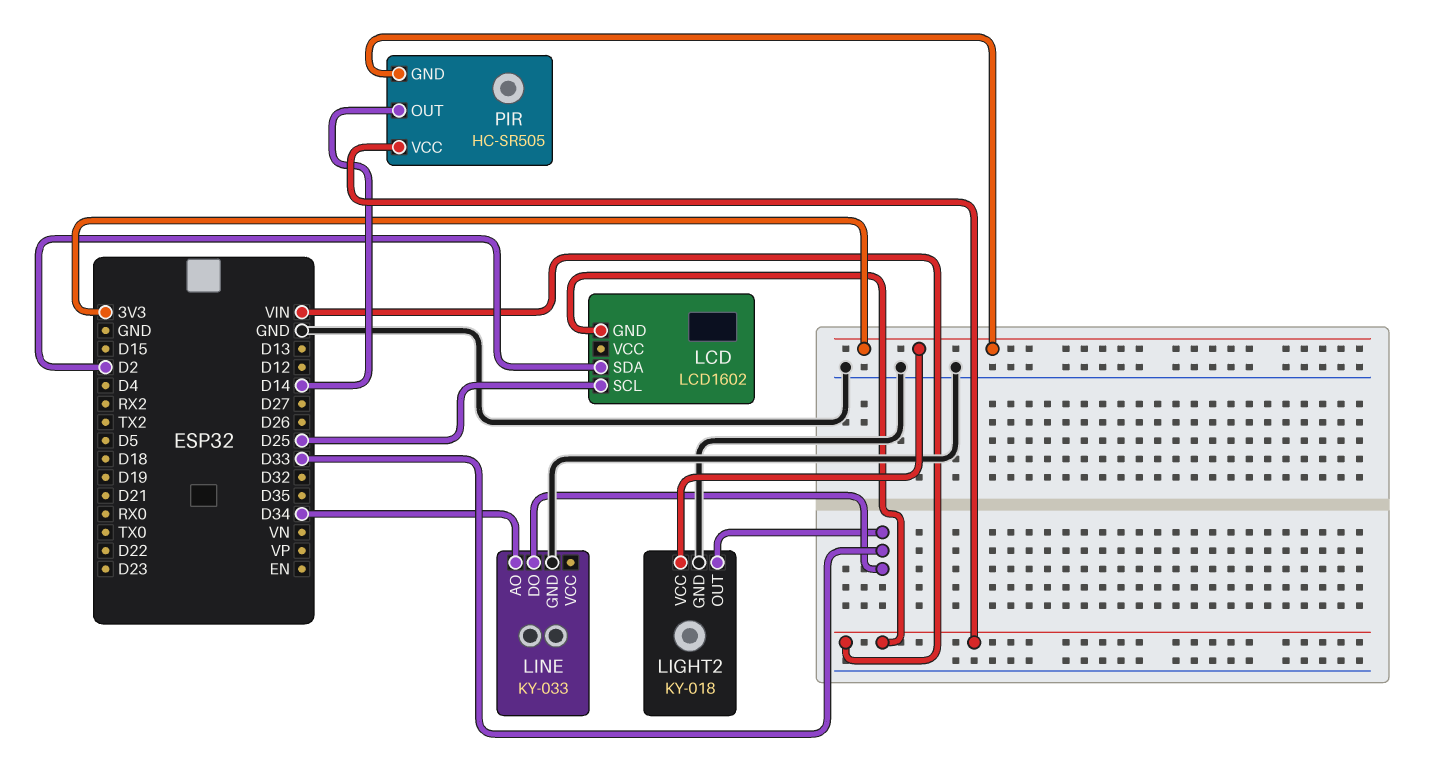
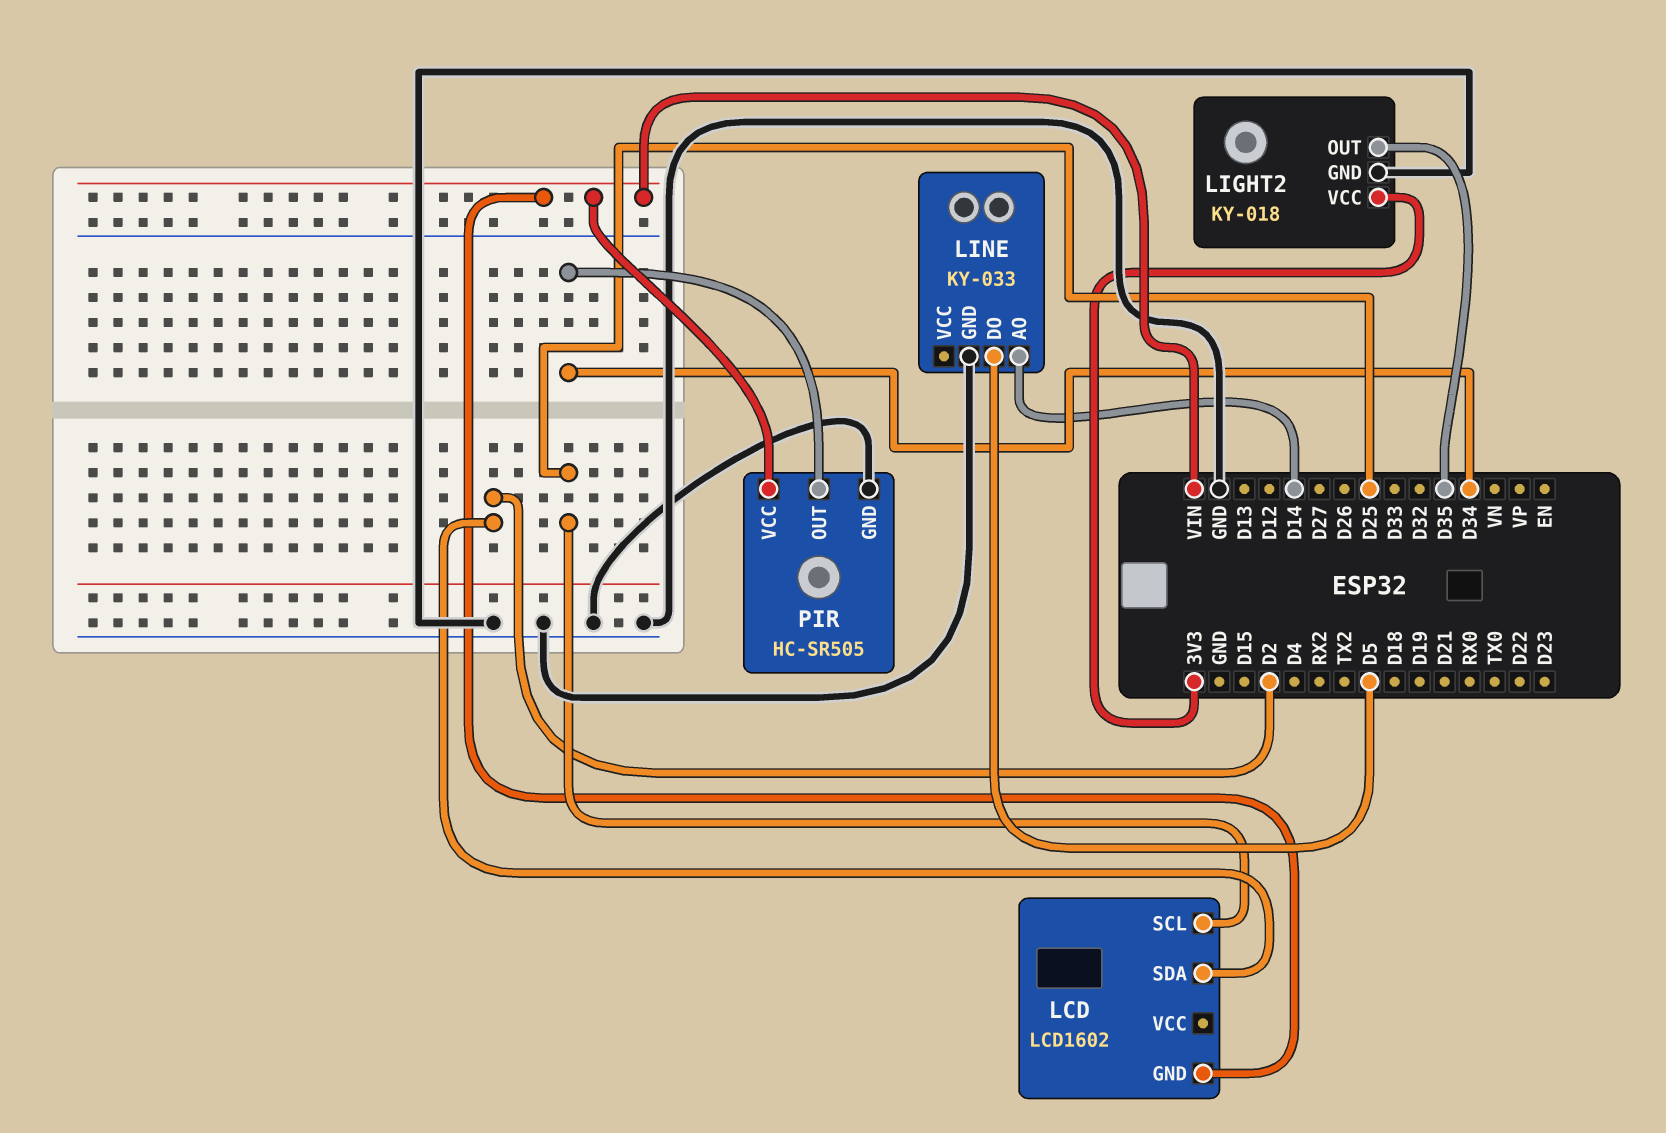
LIGHT2 pin OUT: D33 -> D35
LINE pin AO: D34 -> D14
LINE pin DO: D33 -> D5
PIR pin GND: 3V3 -> GND
PIR pin OUT: D14 -> D34

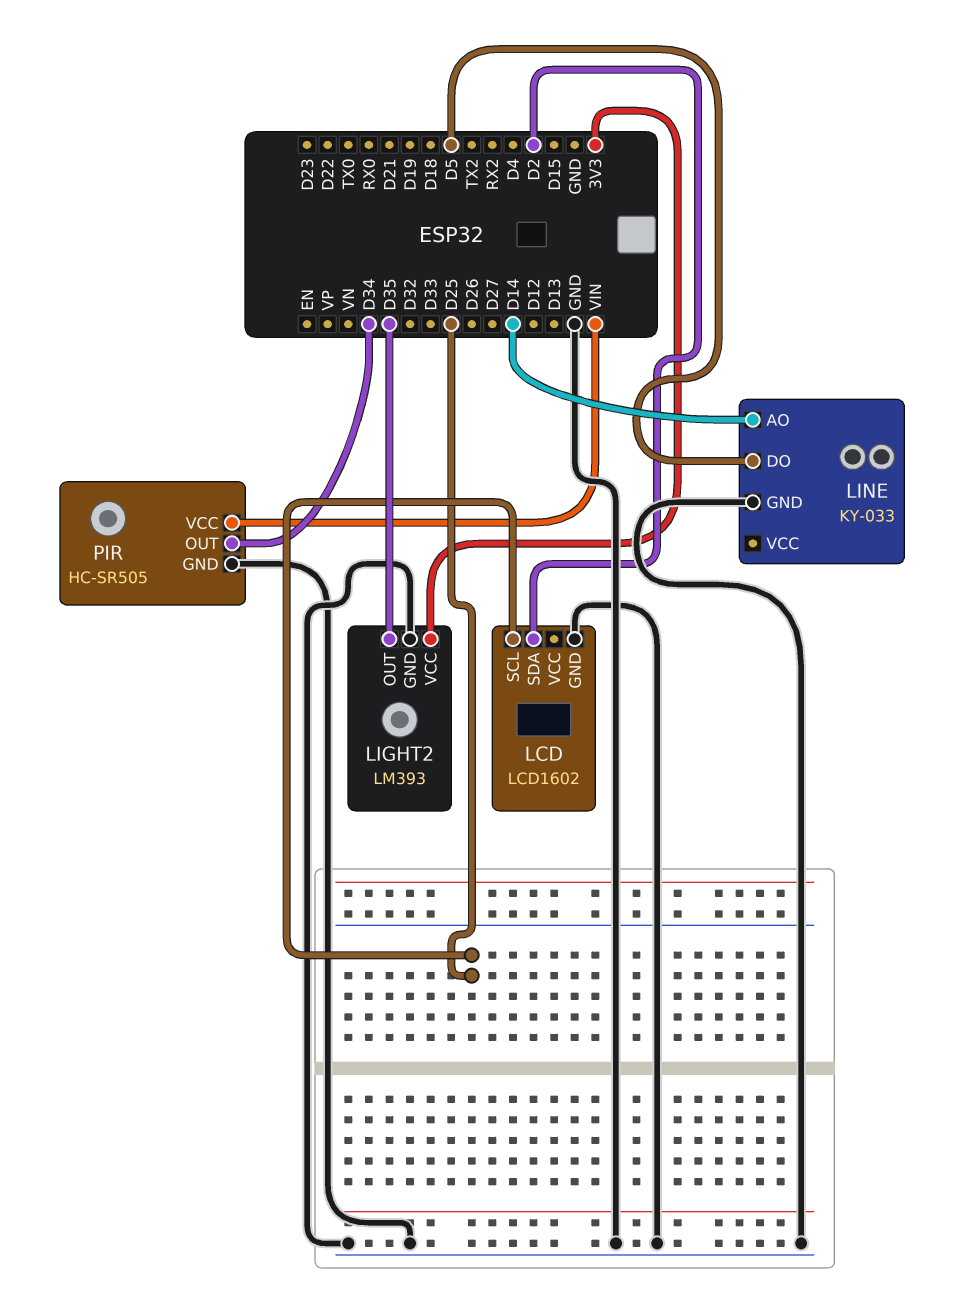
LCD pin GND: VIN -> GND
LIGHT2: KY-018 -> LM393

